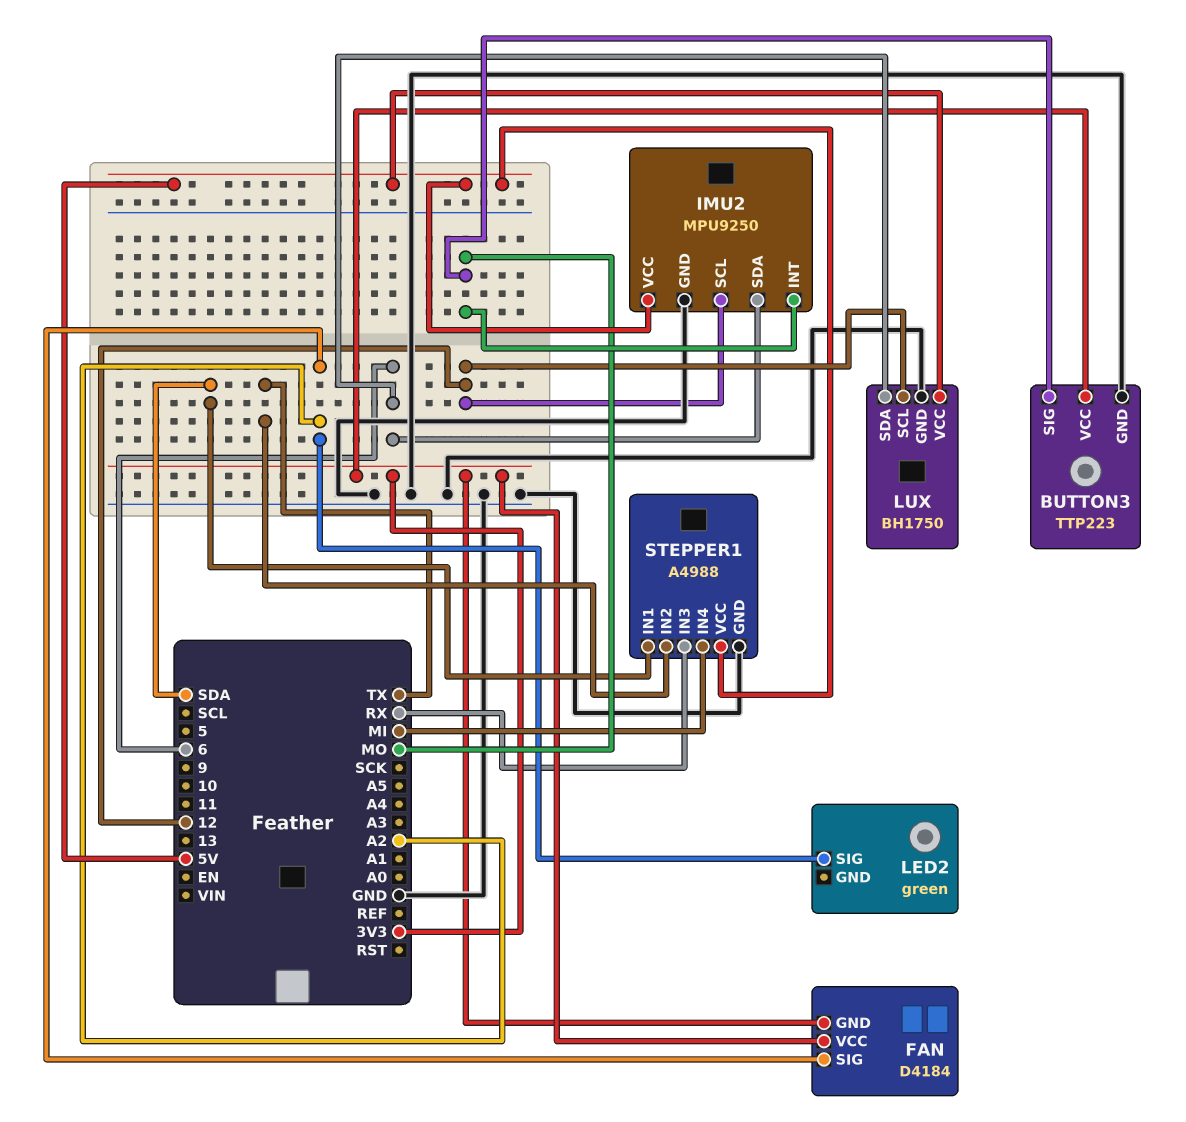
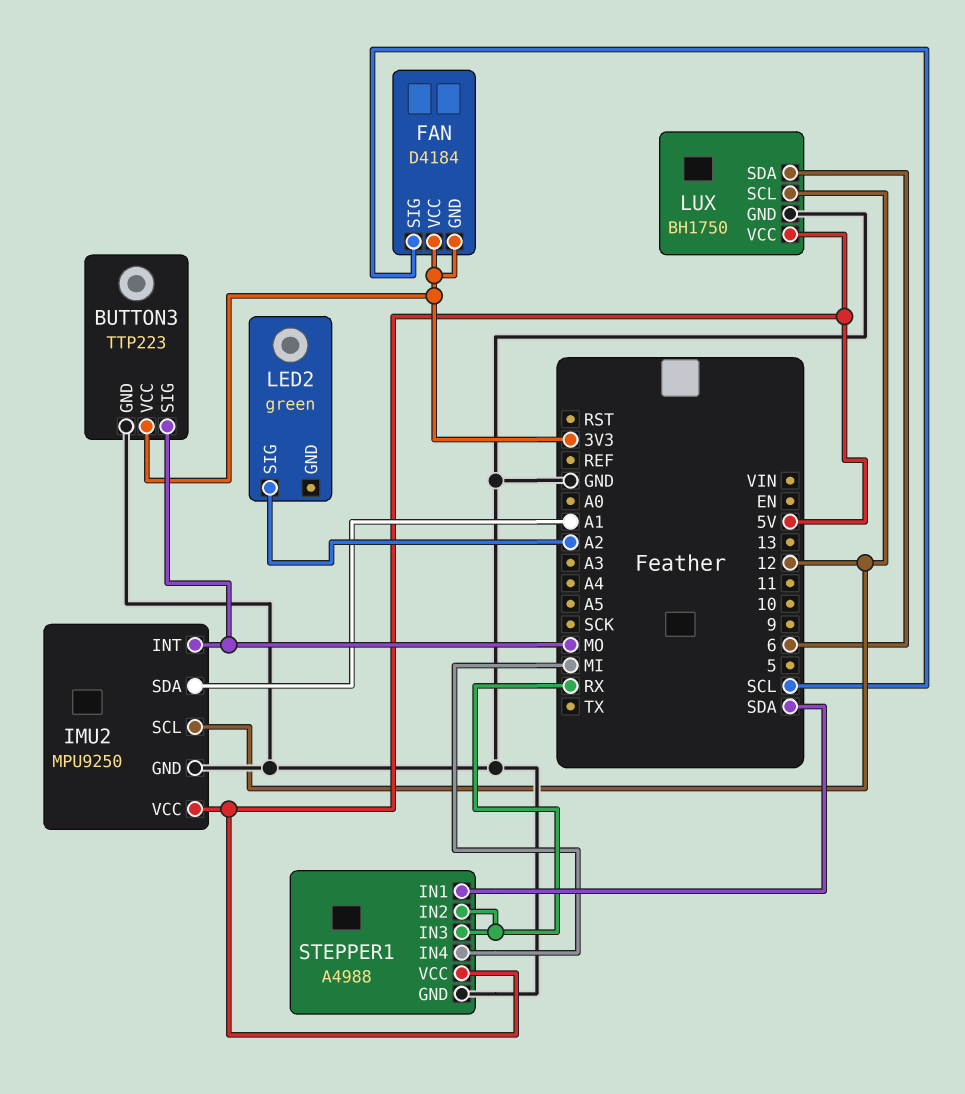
FAN pin SIG: A2 -> SCL
IMU2 pin SDA: 6 -> A1
STEPPER1 pin IN2: TX -> RX

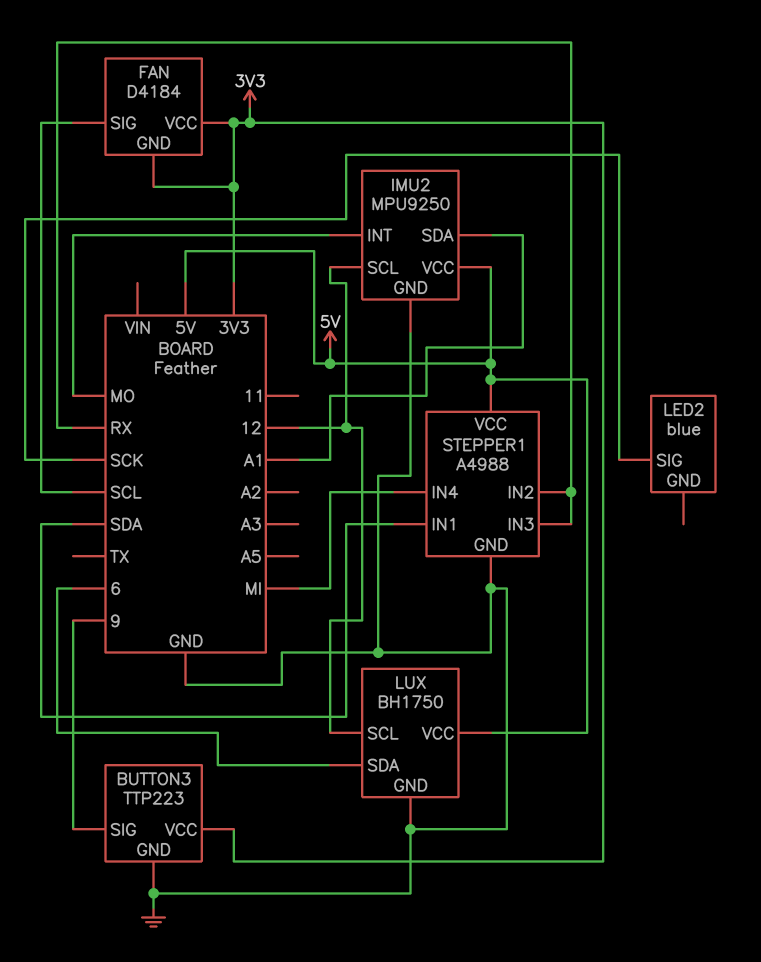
BUTTON3 pin SIG: MO -> 9
LED2: green -> blue
LED2 pin SIG: A2 -> SCK

